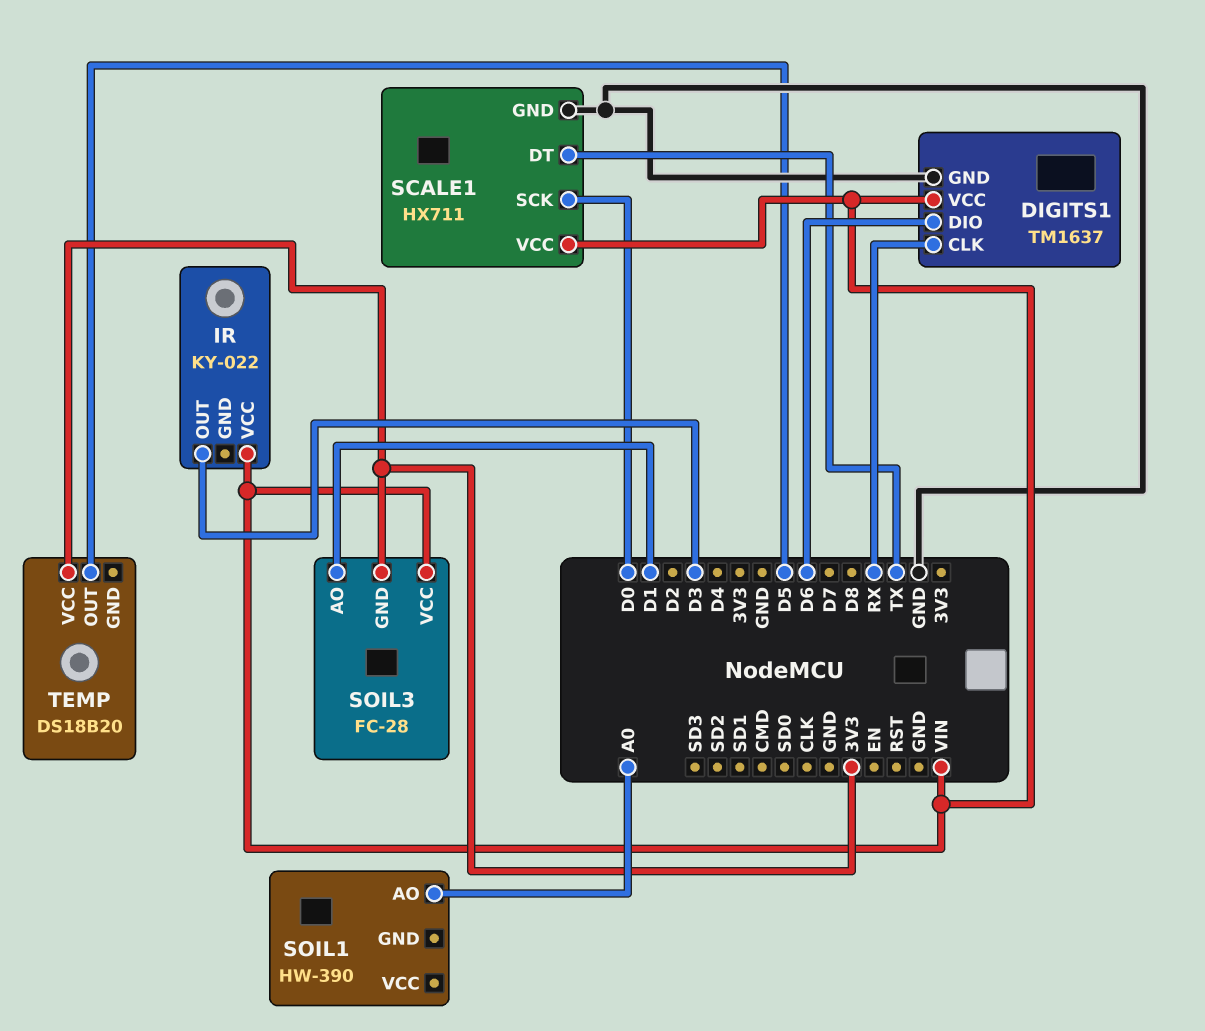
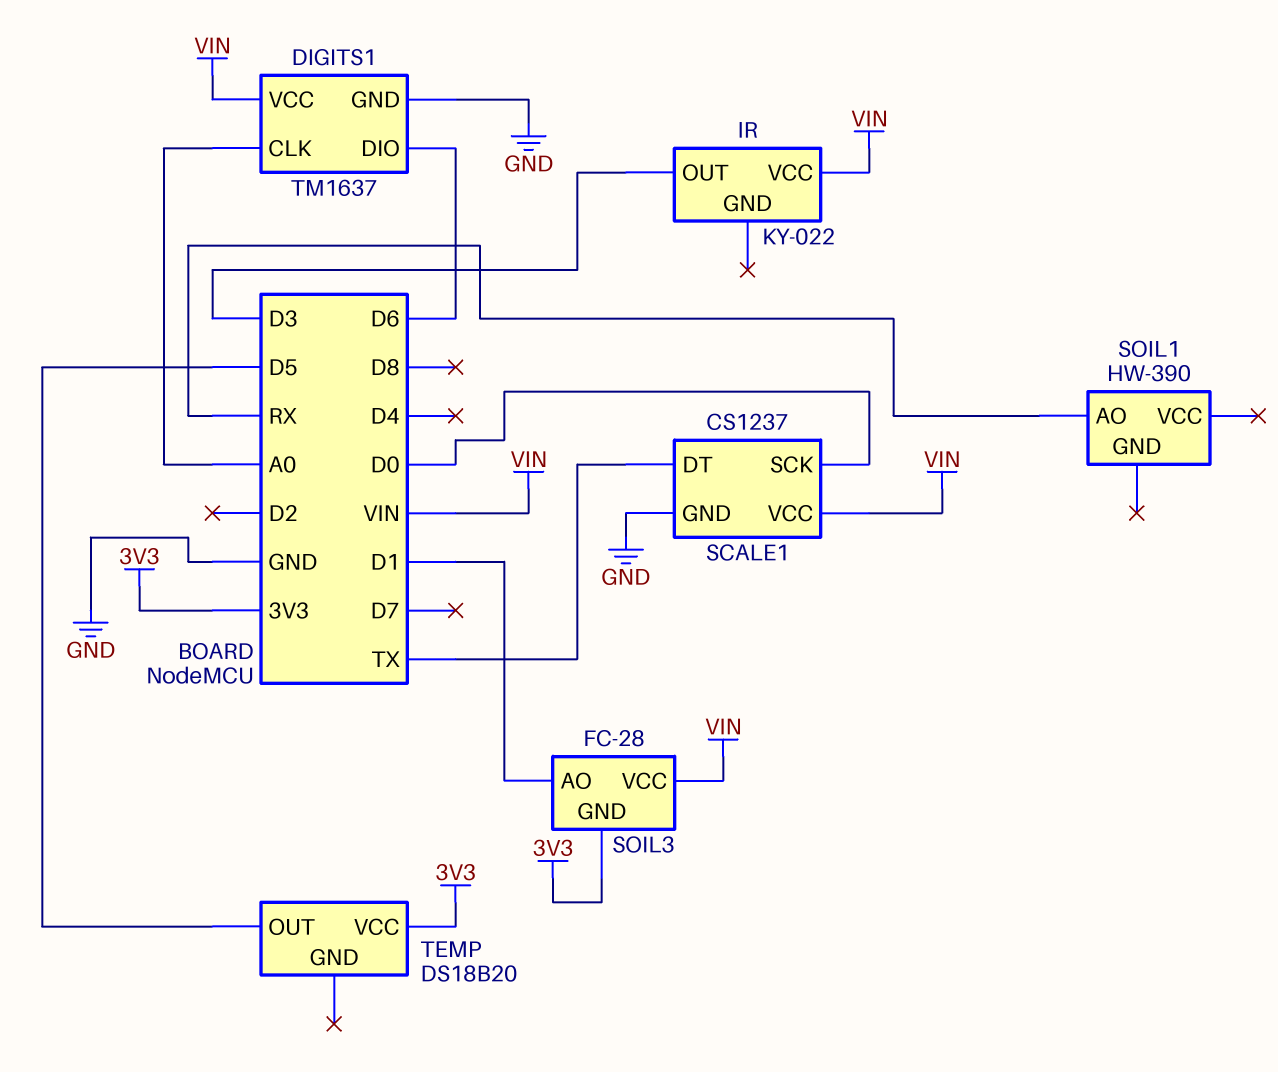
DIGITS1 pin CLK: RX -> A0
SCALE1: HX711 -> CS1237
SOIL1 pin AO: A0 -> RX

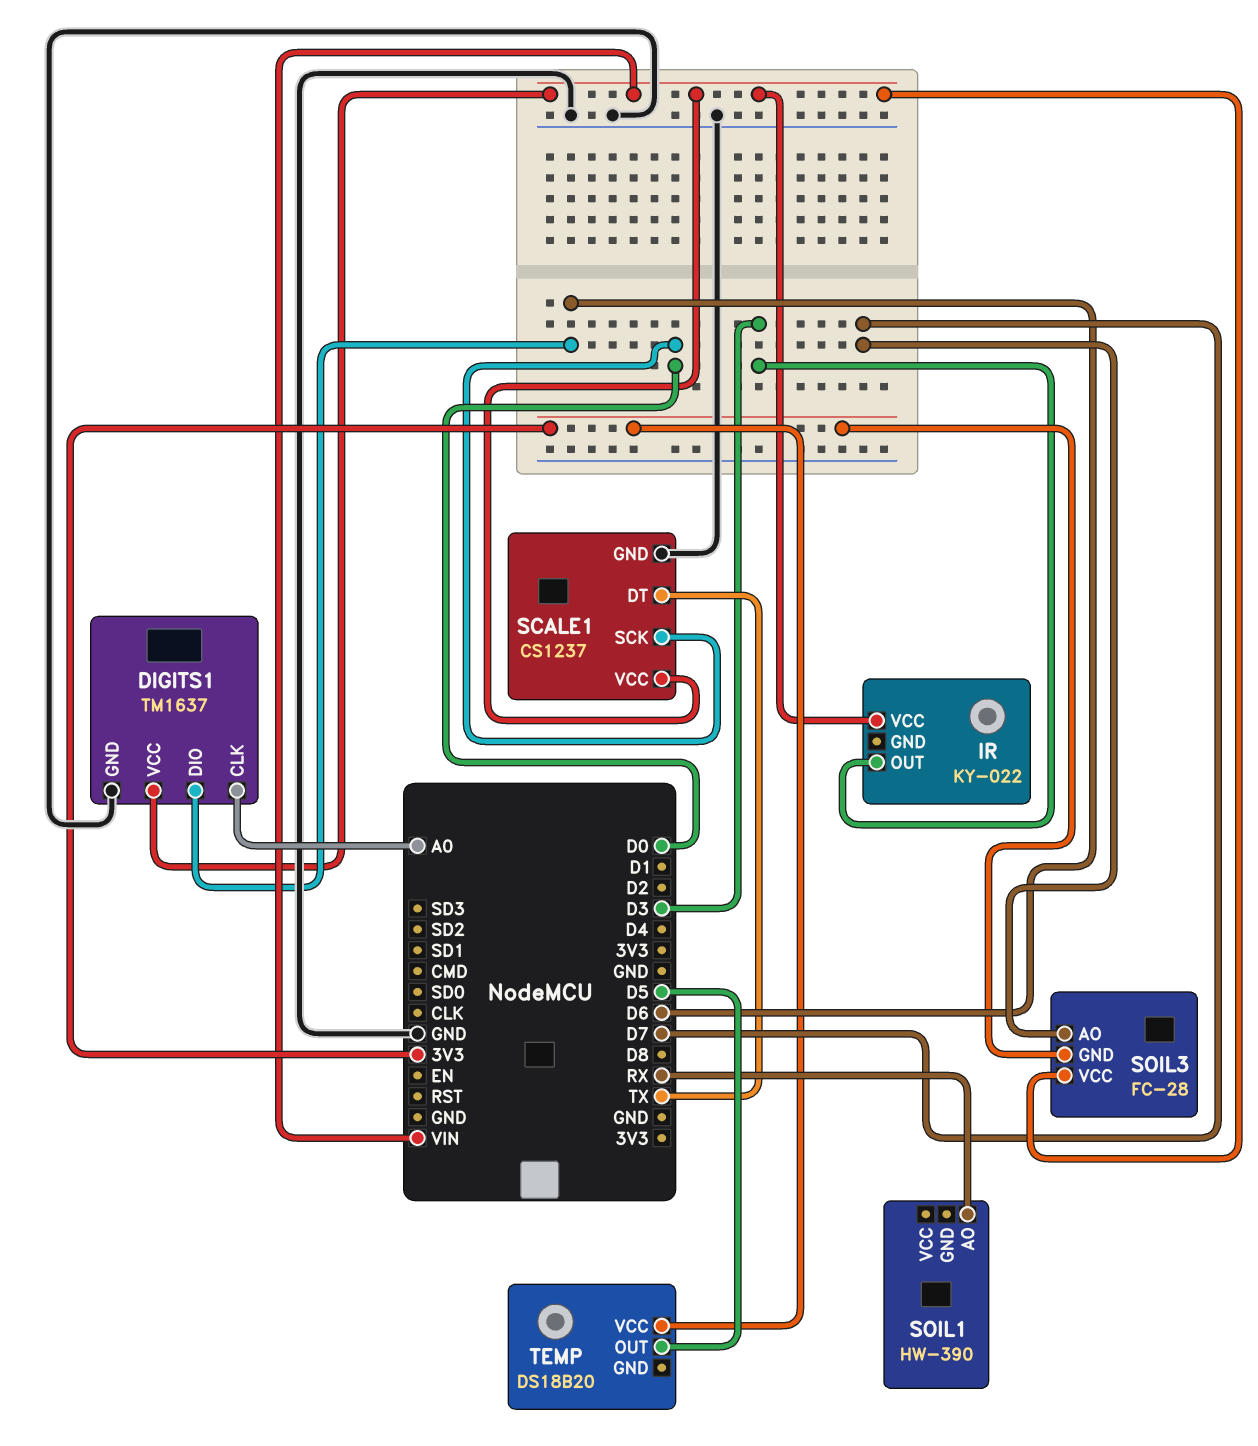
SOIL3 pin AO: D1 -> D7

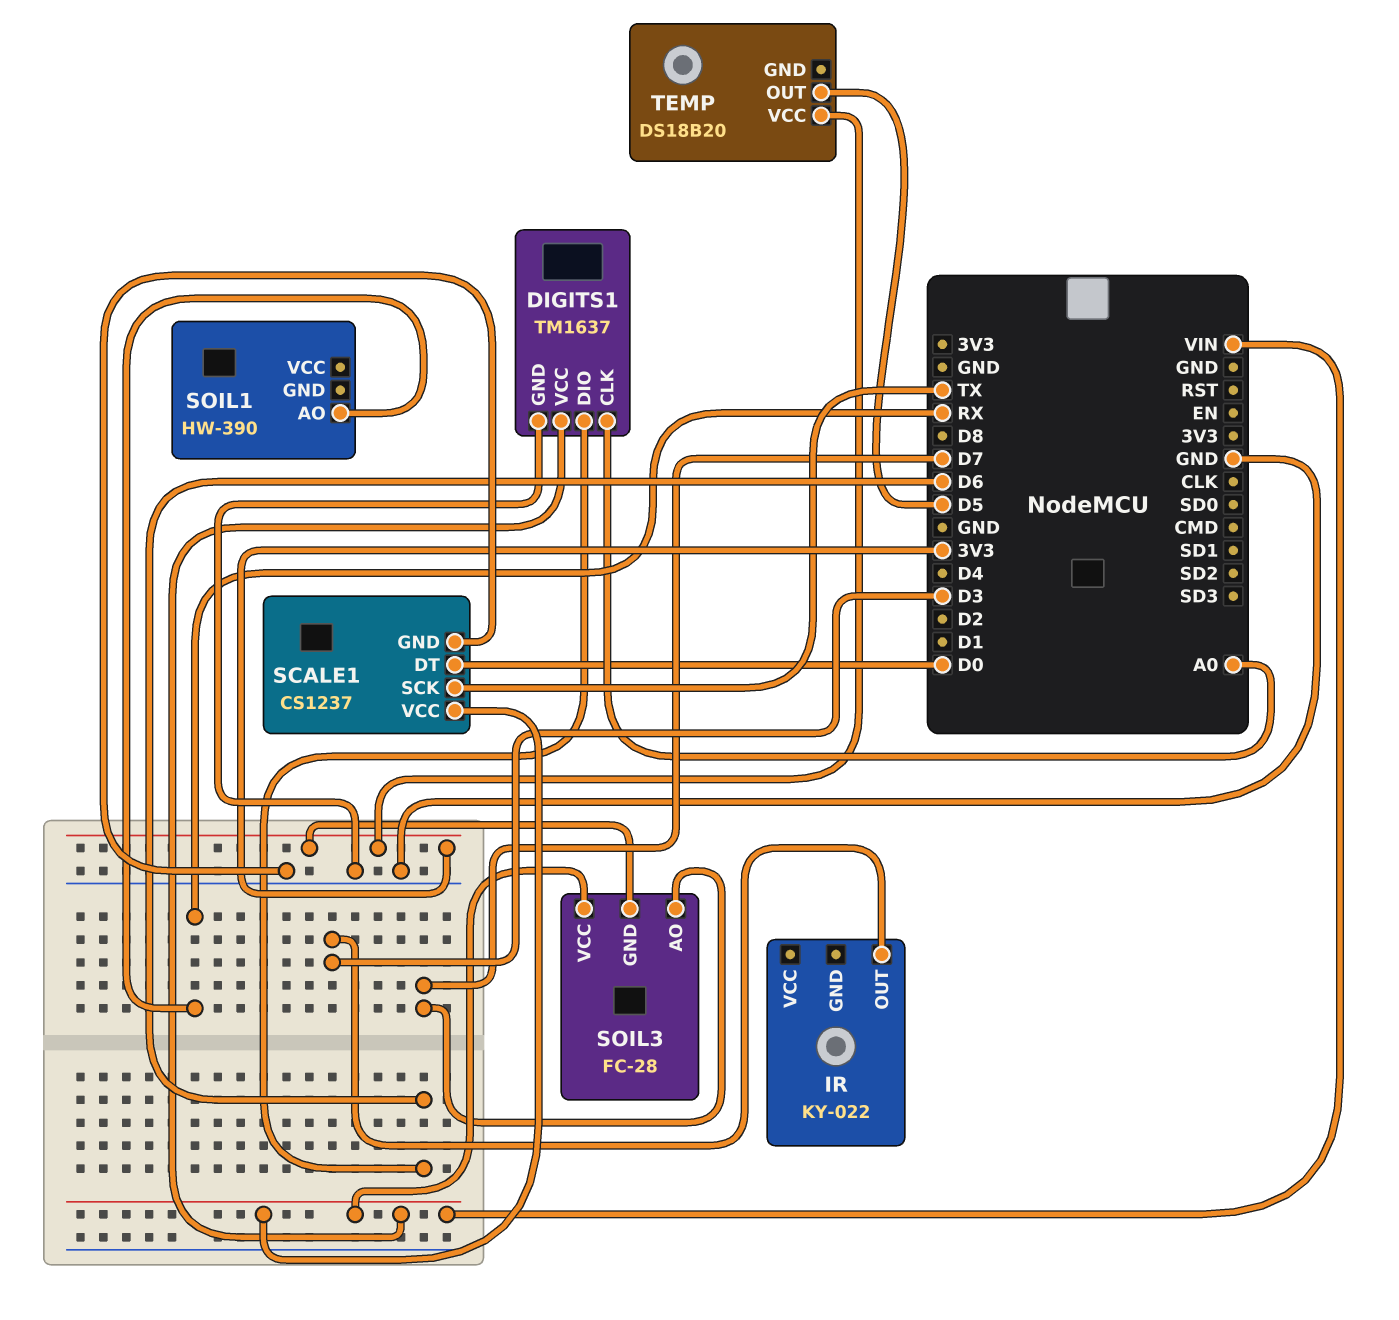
IR pin VCC: VIN -> none
SCALE1 pin DT: TX -> D0
SCALE1 pin SCK: D0 -> TX

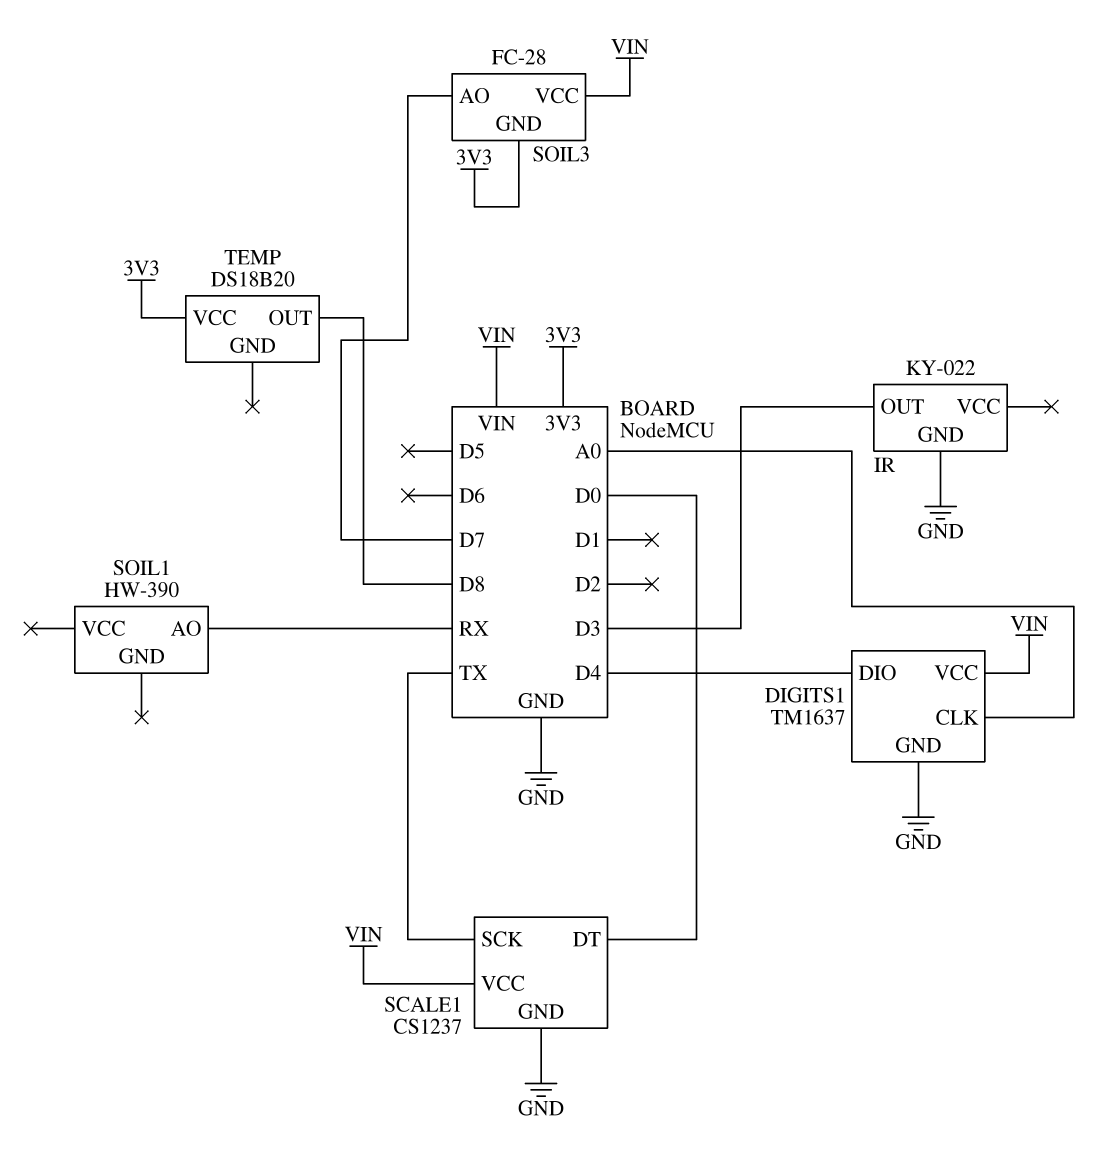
DIGITS1 pin DIO: D6 -> D4
IR pin GND: none -> GND
TEMP pin OUT: D5 -> D8

